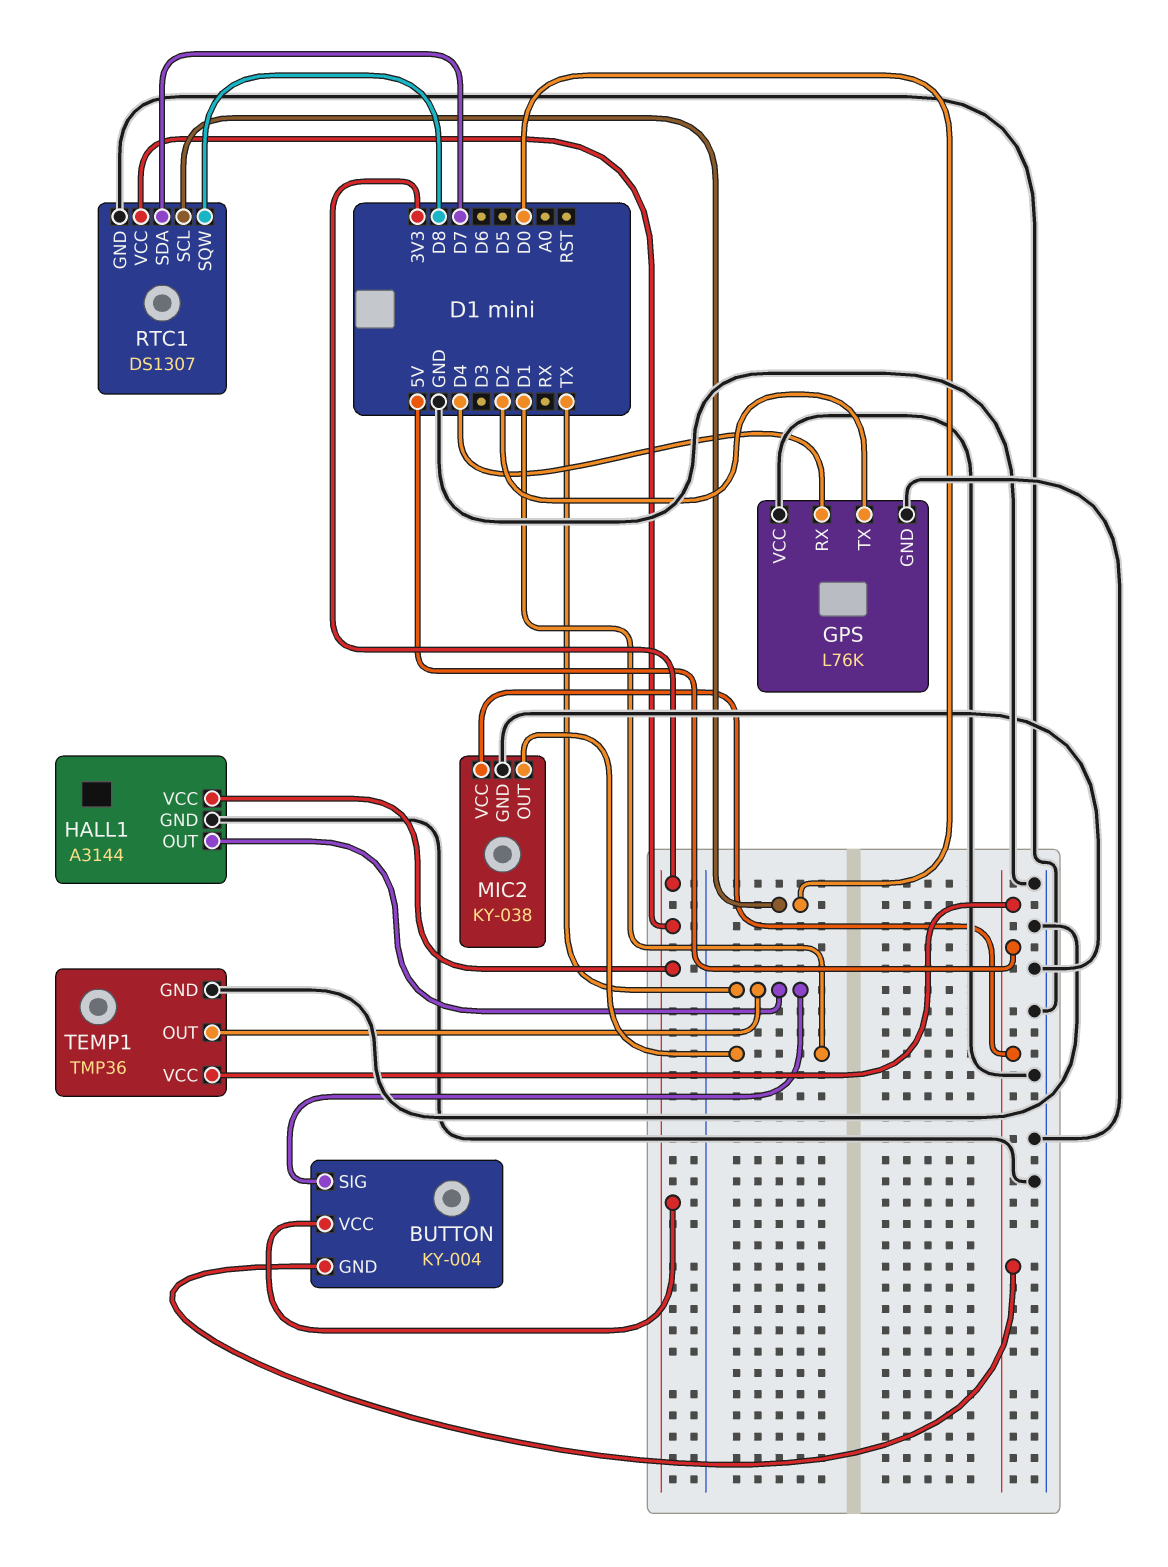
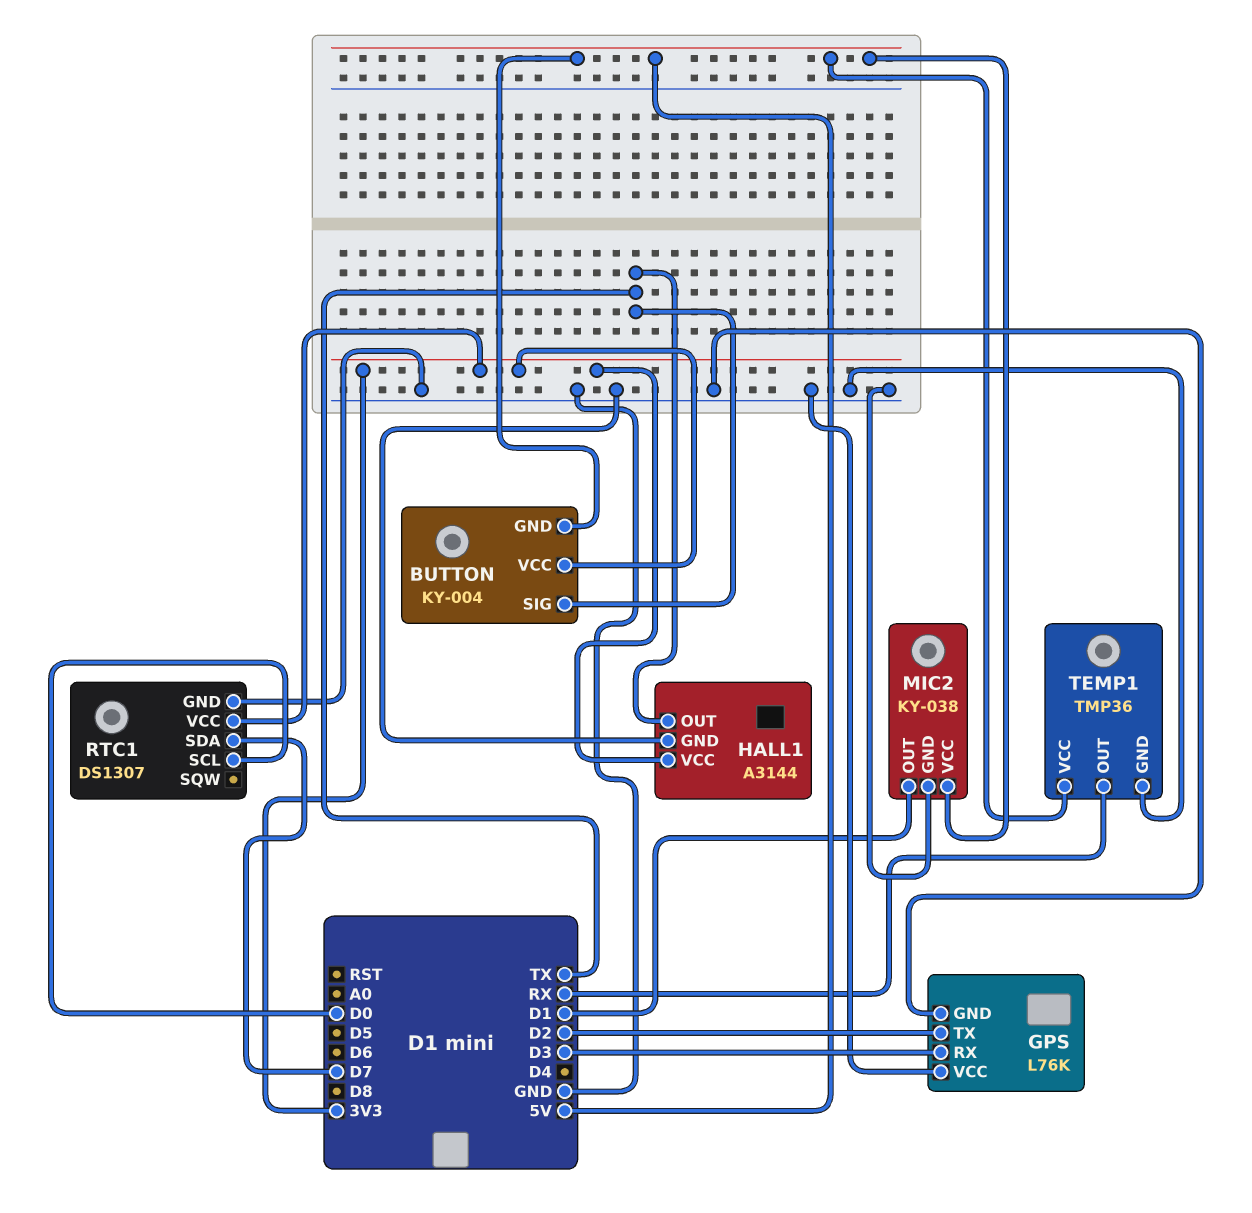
GPS pin RX: D4 -> D3
RTC1 pin SQW: D8 -> none
TEMP1 pin OUT: TX -> RX

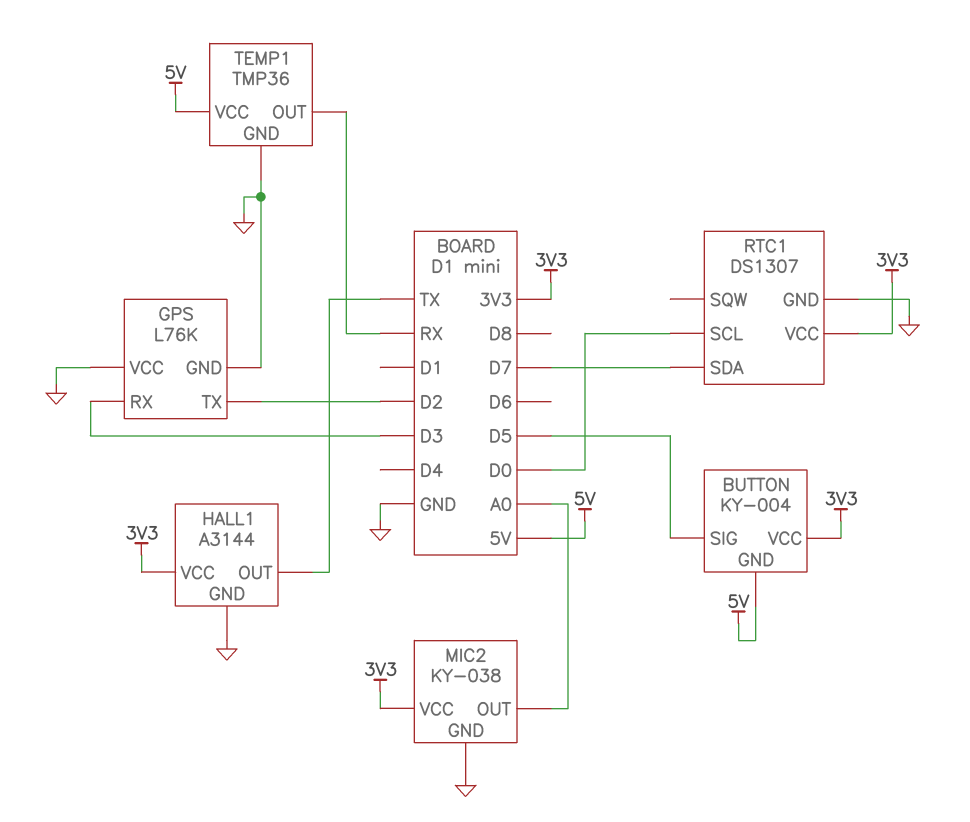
BUTTON pin SIG: TX -> D5
MIC2 pin OUT: D1 -> A0
MIC2 pin VCC: 5V -> 3V3

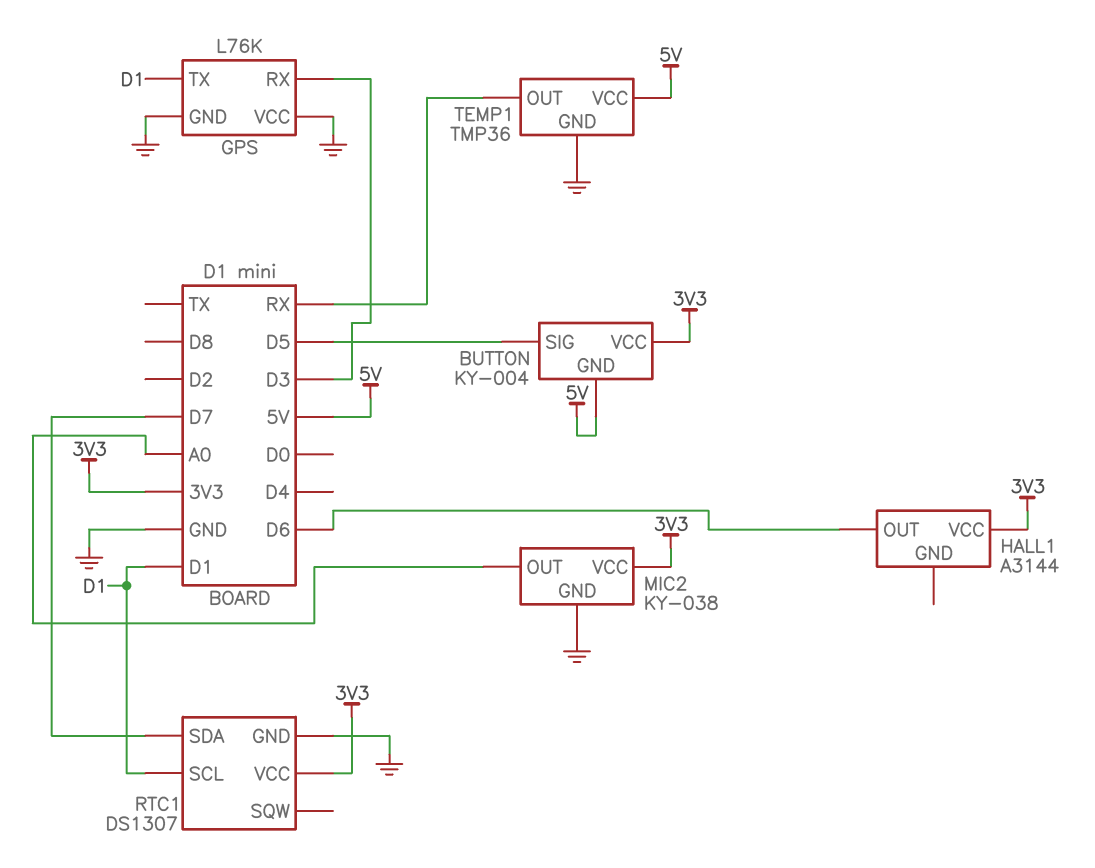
GPS pin TX: D2 -> D1
HALL1 pin GND: GND -> none
HALL1 pin OUT: TX -> D6
RTC1 pin SCL: D0 -> D1

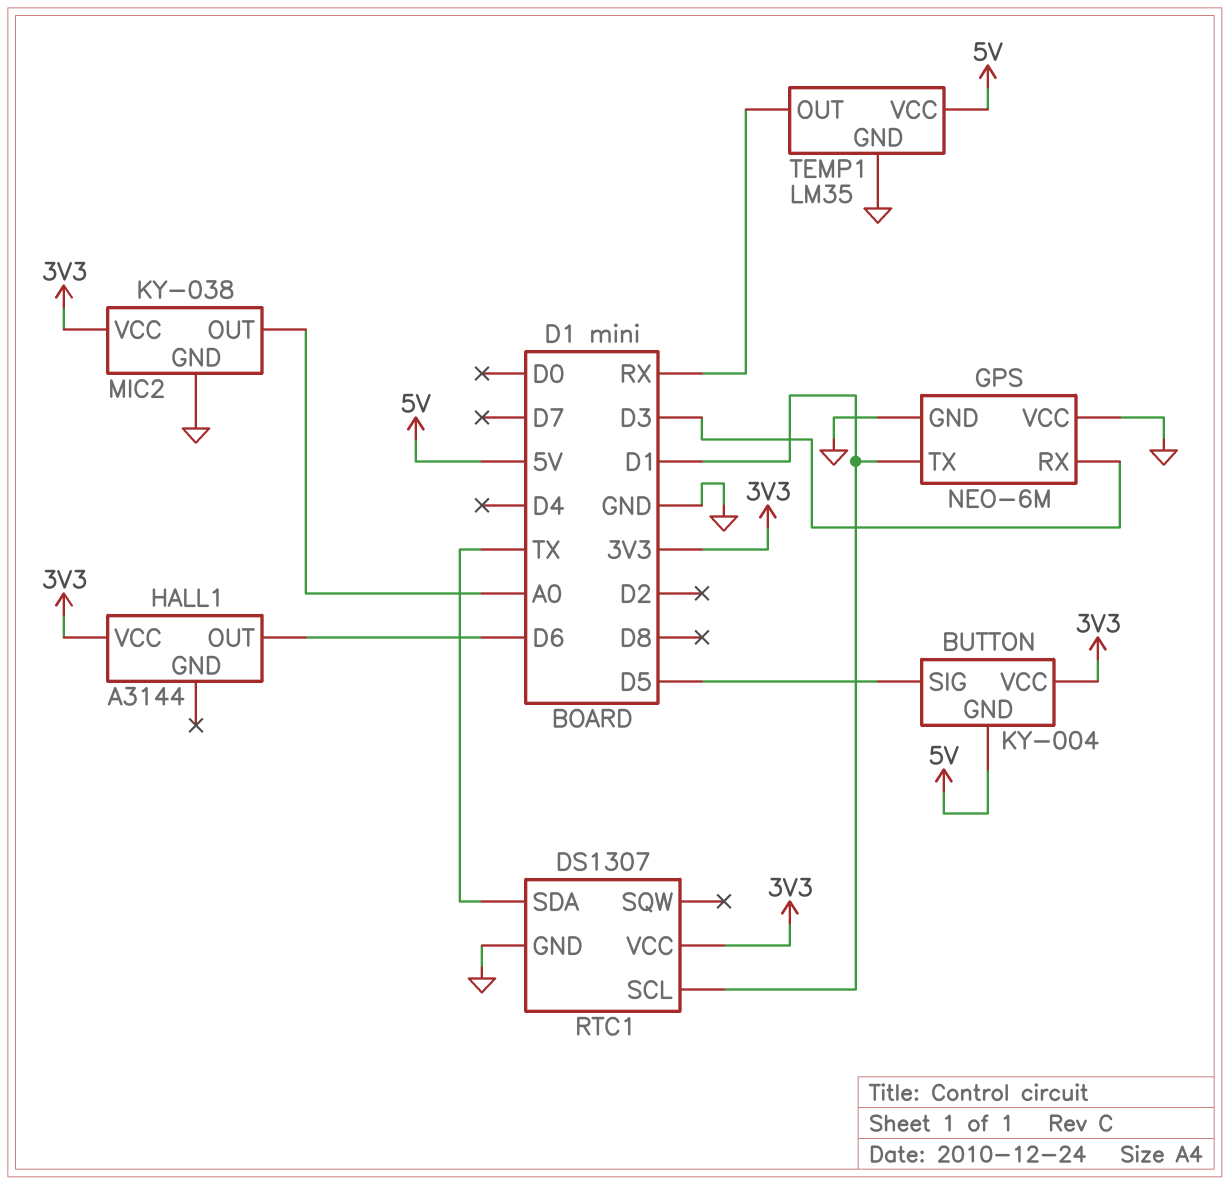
GPS: L76K -> NEO-6M
RTC1 pin SDA: D7 -> TX
TEMP1: TMP36 -> LM35

